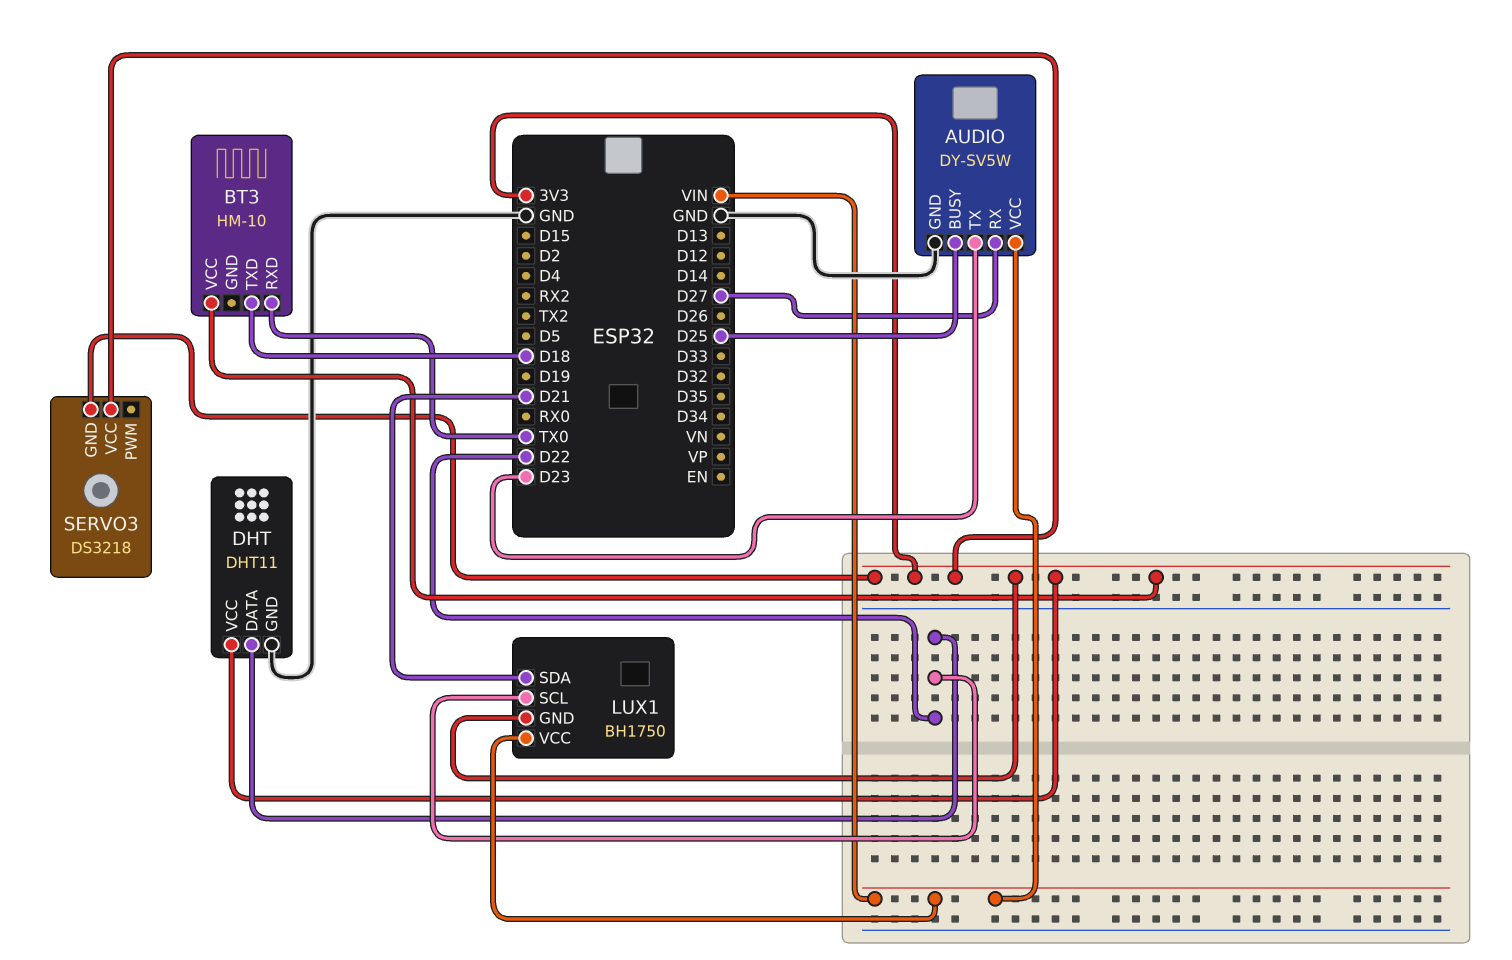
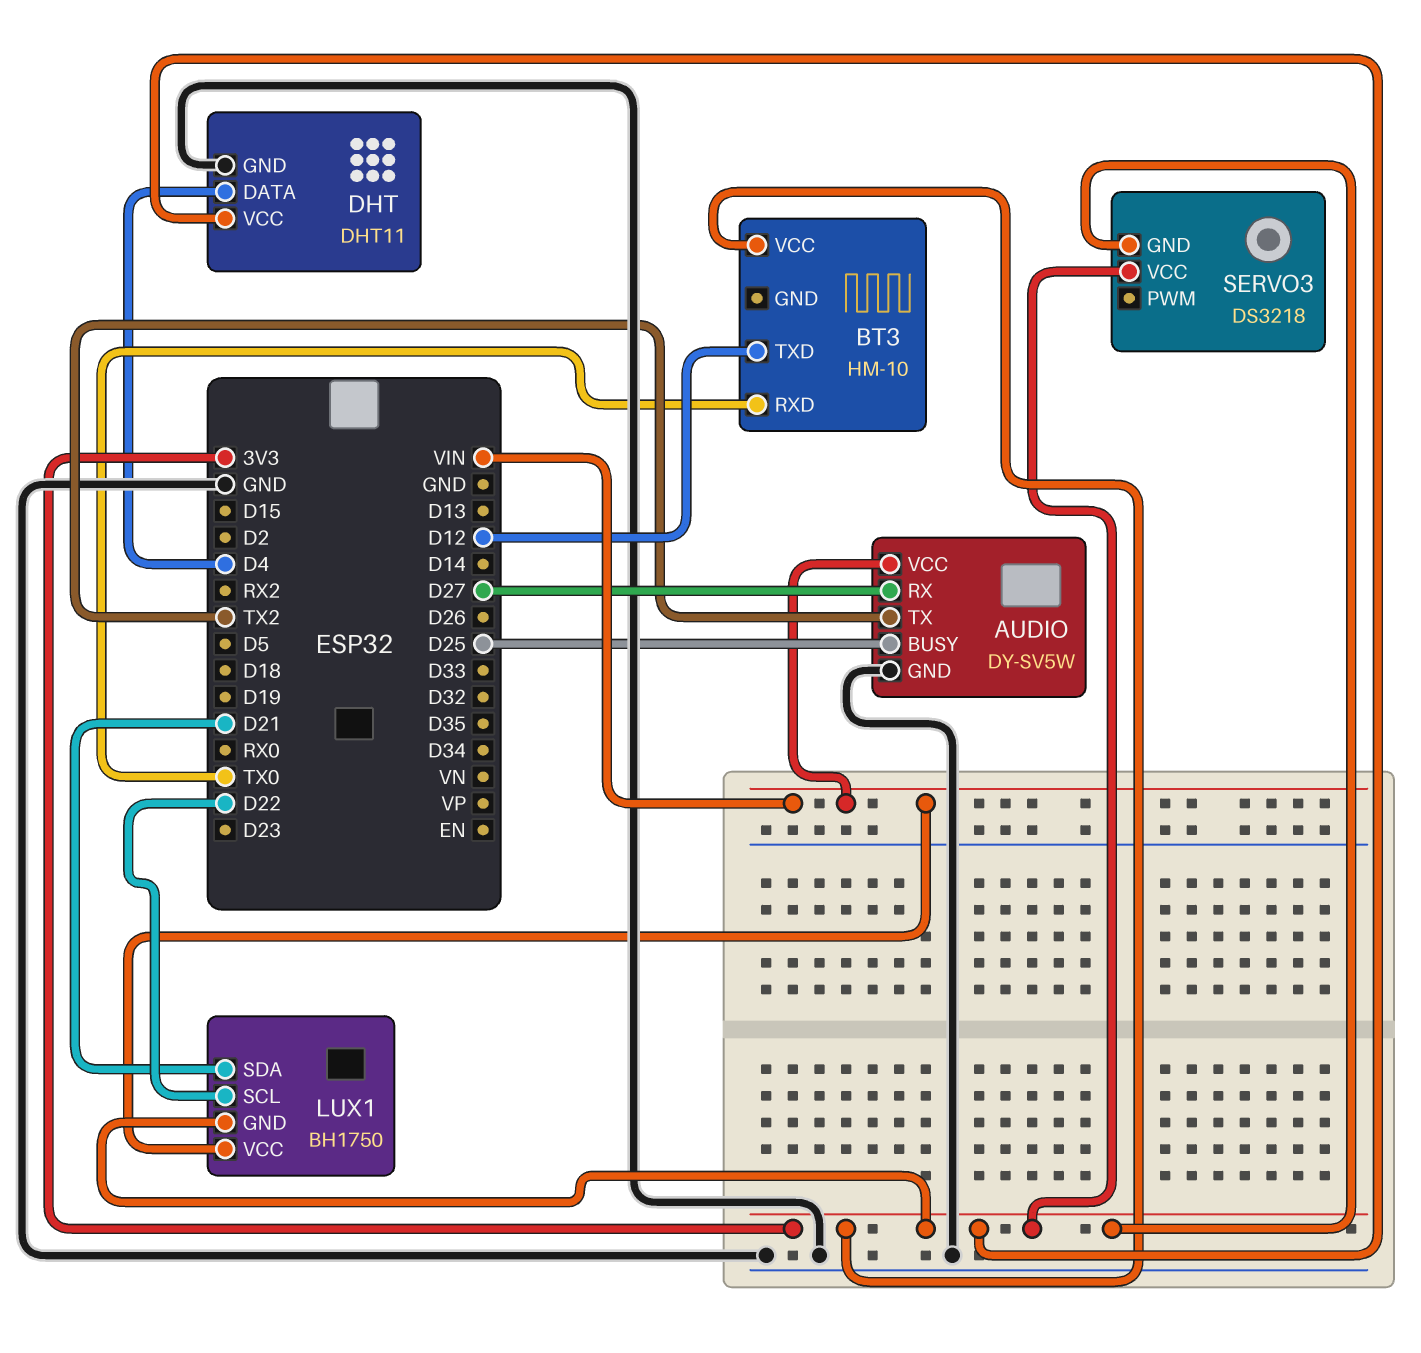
AUDIO pin TX: D23 -> TX2
BT3 pin TXD: D18 -> D12
DHT pin DATA: D22 -> D4

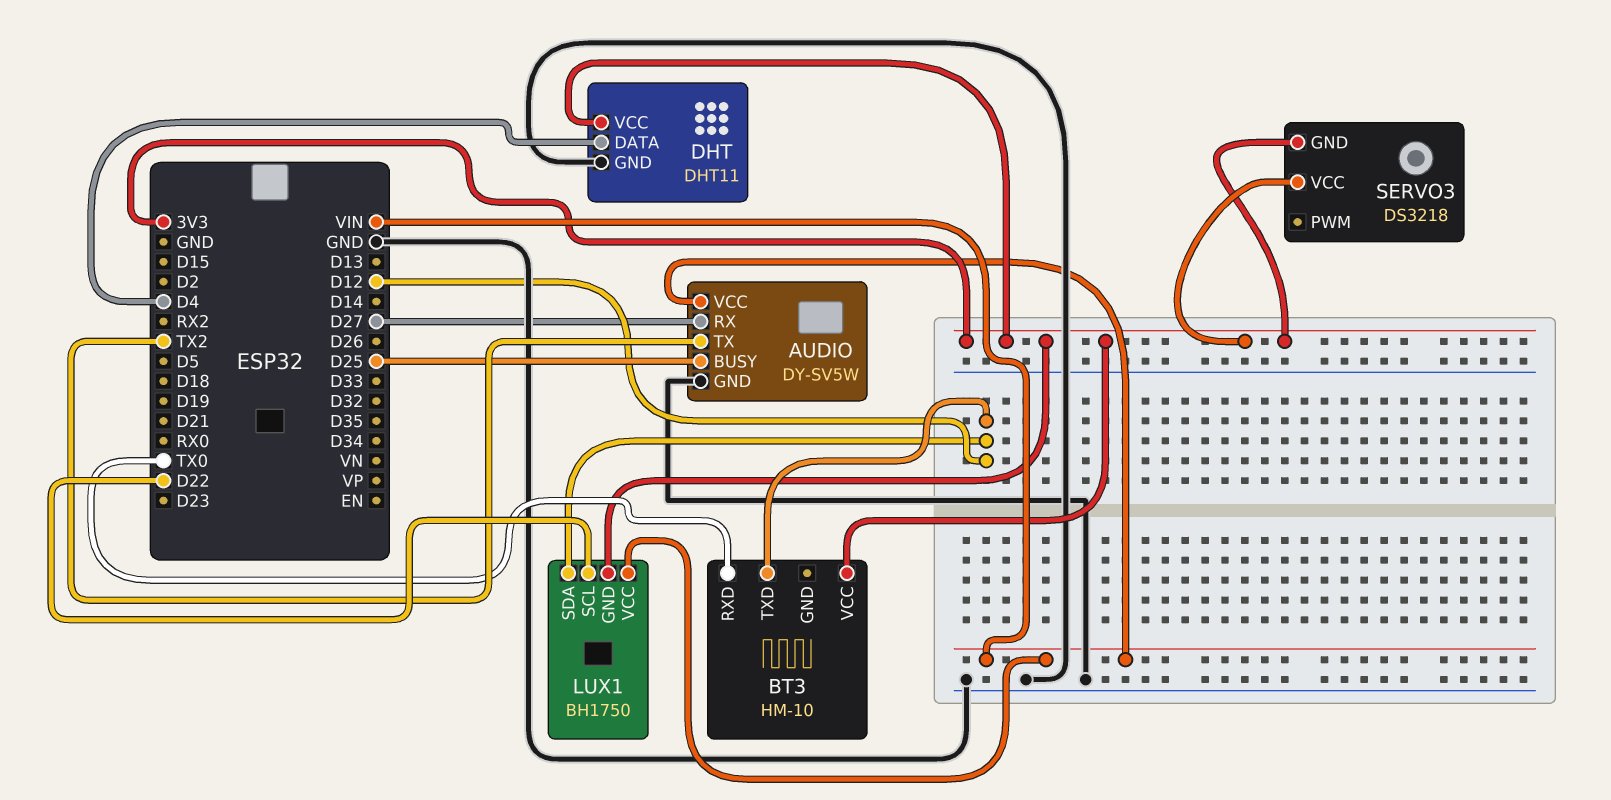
LUX1 pin SDA: D21 -> D12

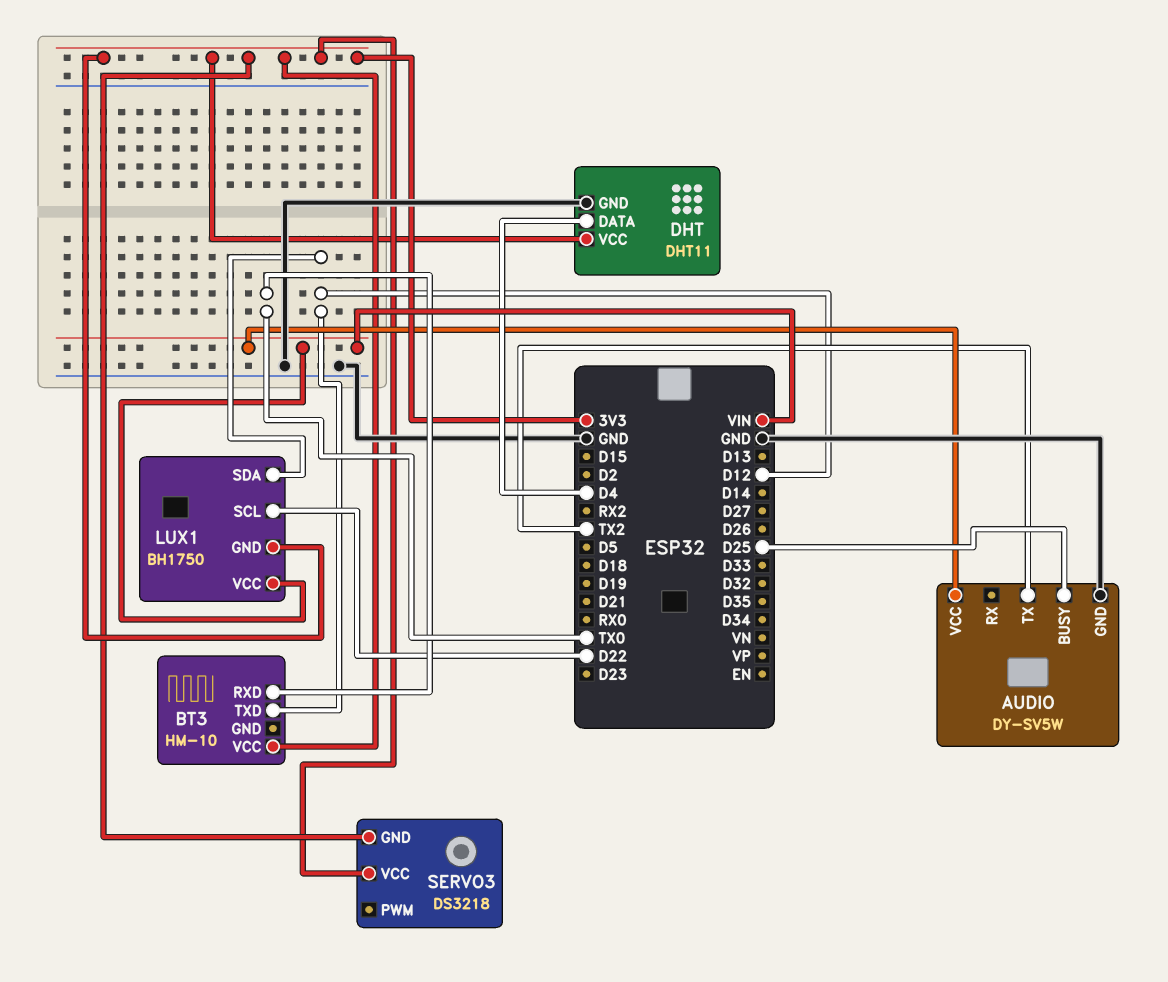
AUDIO pin RX: D27 -> none

